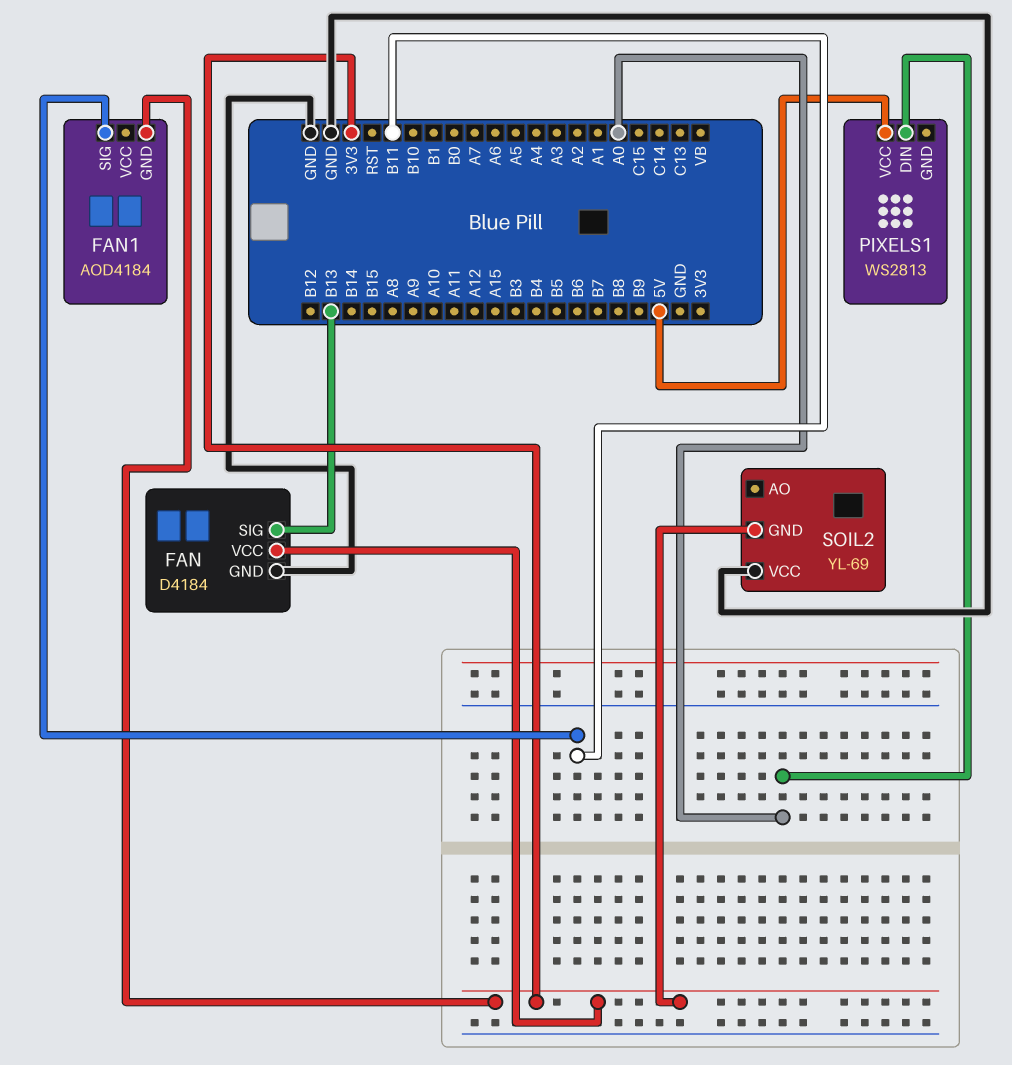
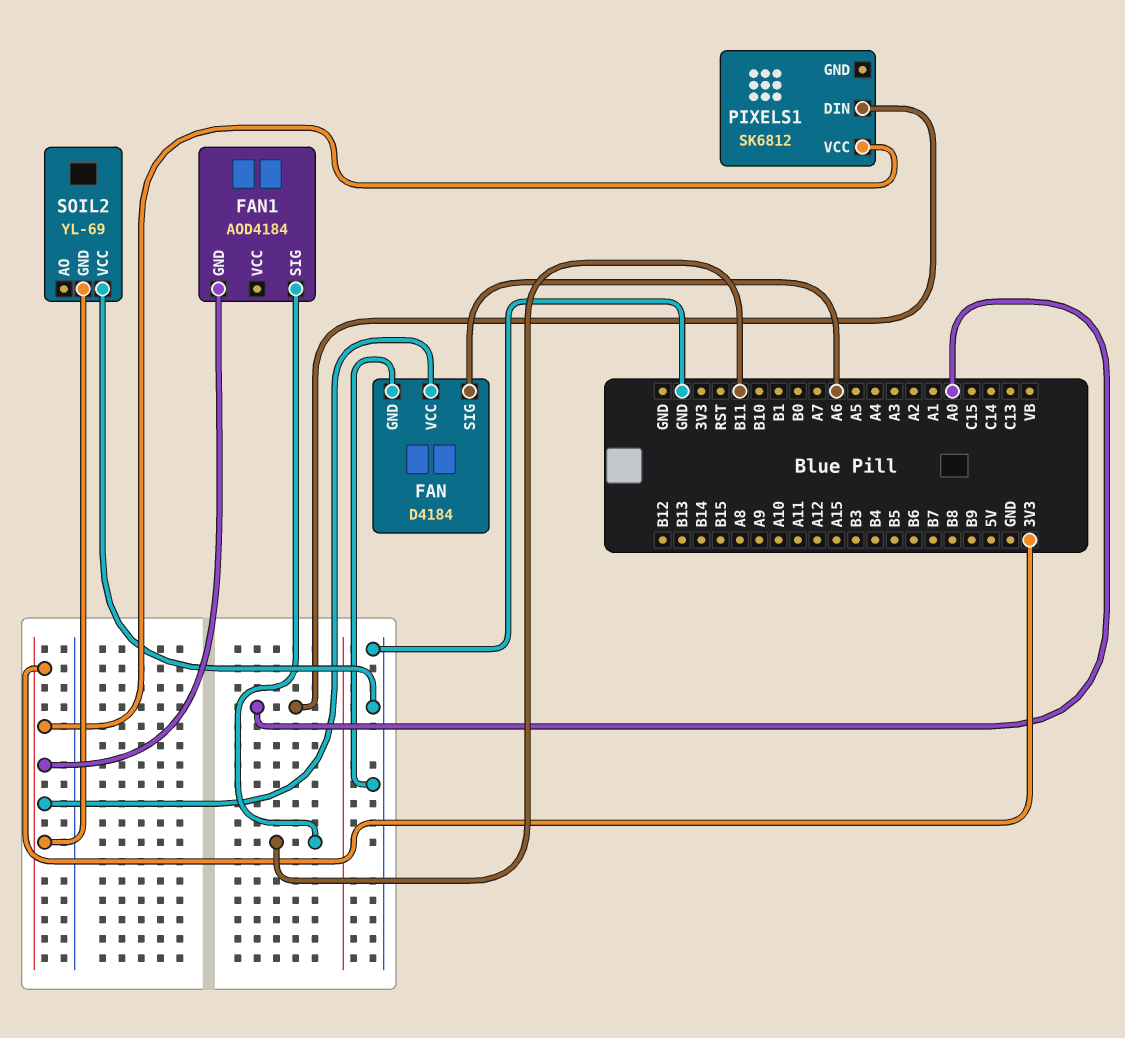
FAN pin SIG: B13 -> A6
PIXELS1: WS2813 -> SK6812
PIXELS1 pin VCC: 5V -> 3V3

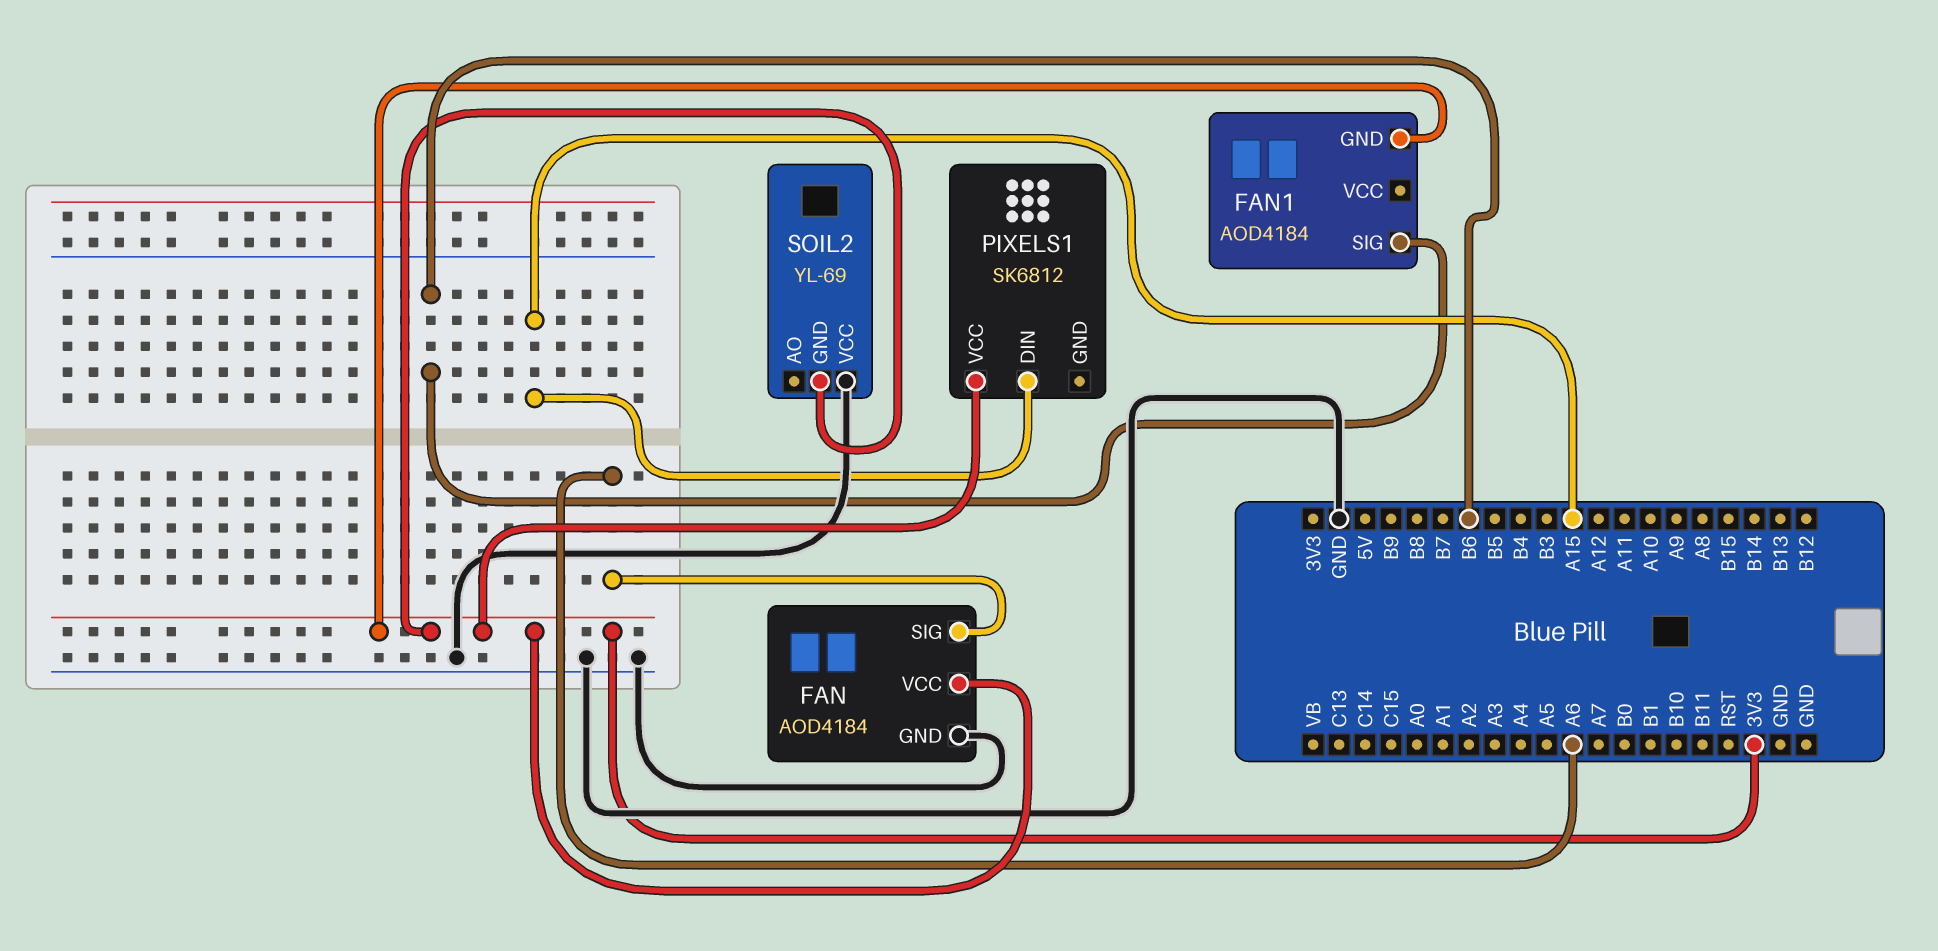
FAN: D4184 -> AOD4184
FAN1 pin SIG: B11 -> B6
PIXELS1 pin DIN: A0 -> A15

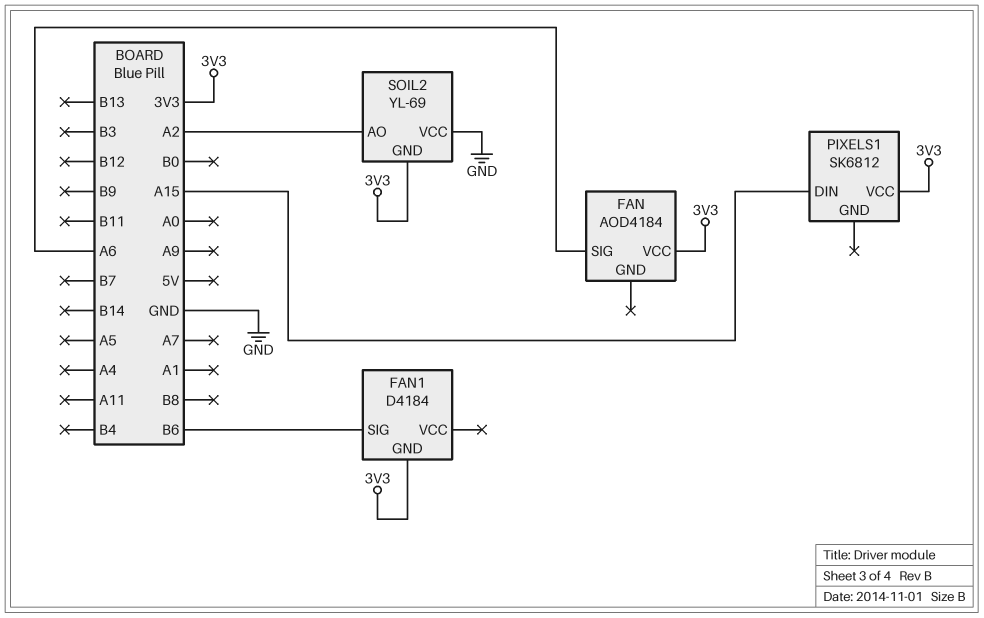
FAN pin GND: GND -> none
FAN1: AOD4184 -> D4184
SOIL2 pin AO: none -> A2

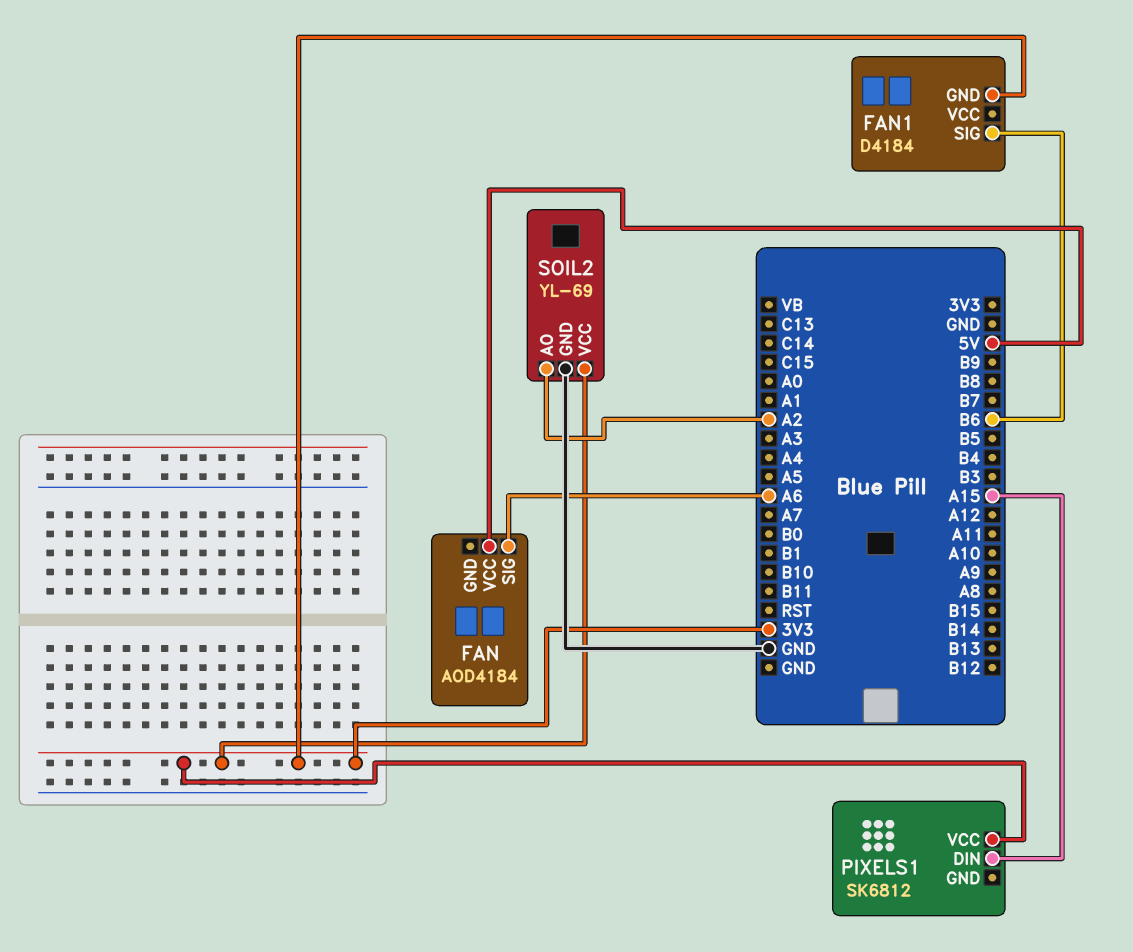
FAN pin VCC: 3V3 -> 5V
SOIL2 pin GND: 3V3 -> GND
SOIL2 pin VCC: GND -> 3V3

